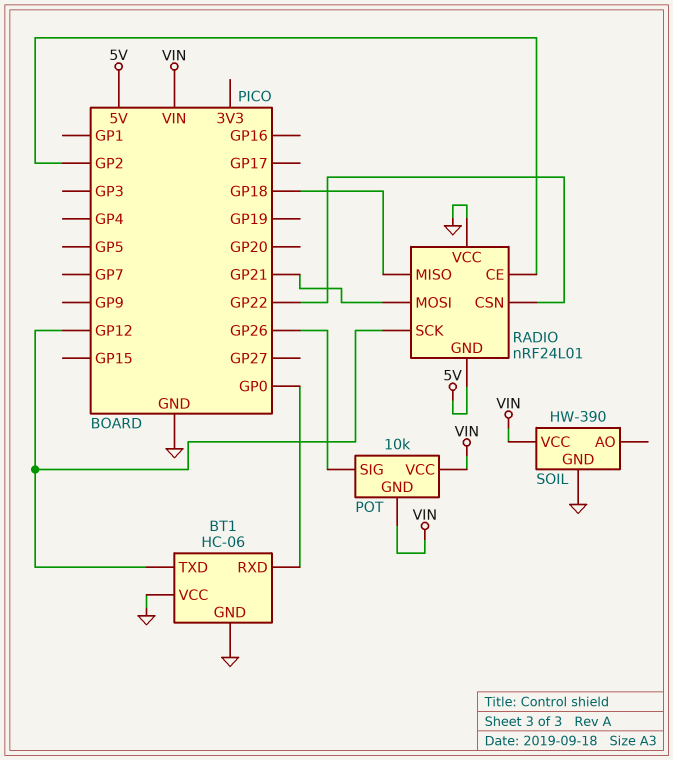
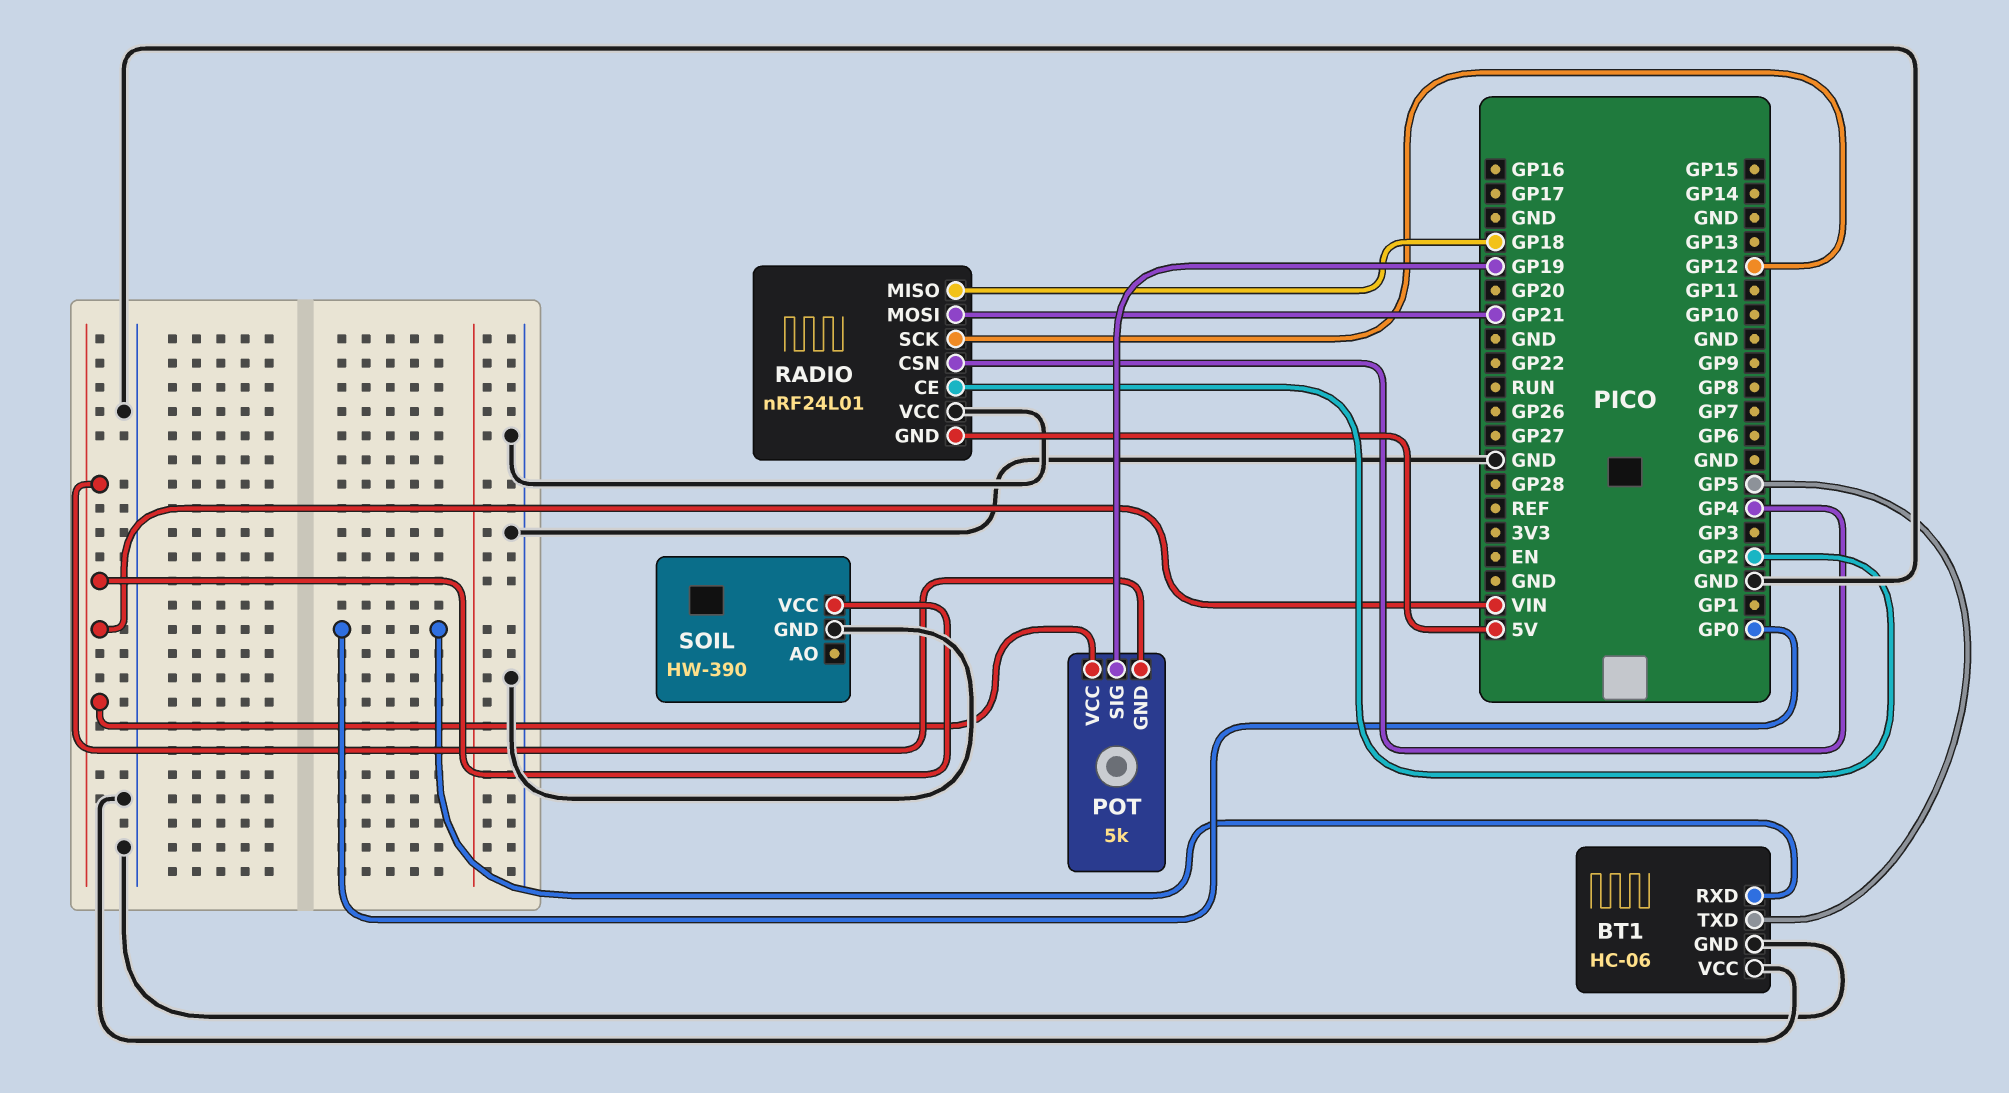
BT1 pin TXD: GP12 -> GP5
POT: 10k -> 5k
POT pin SIG: GP26 -> GP19
RADIO pin CSN: GP22 -> GP4

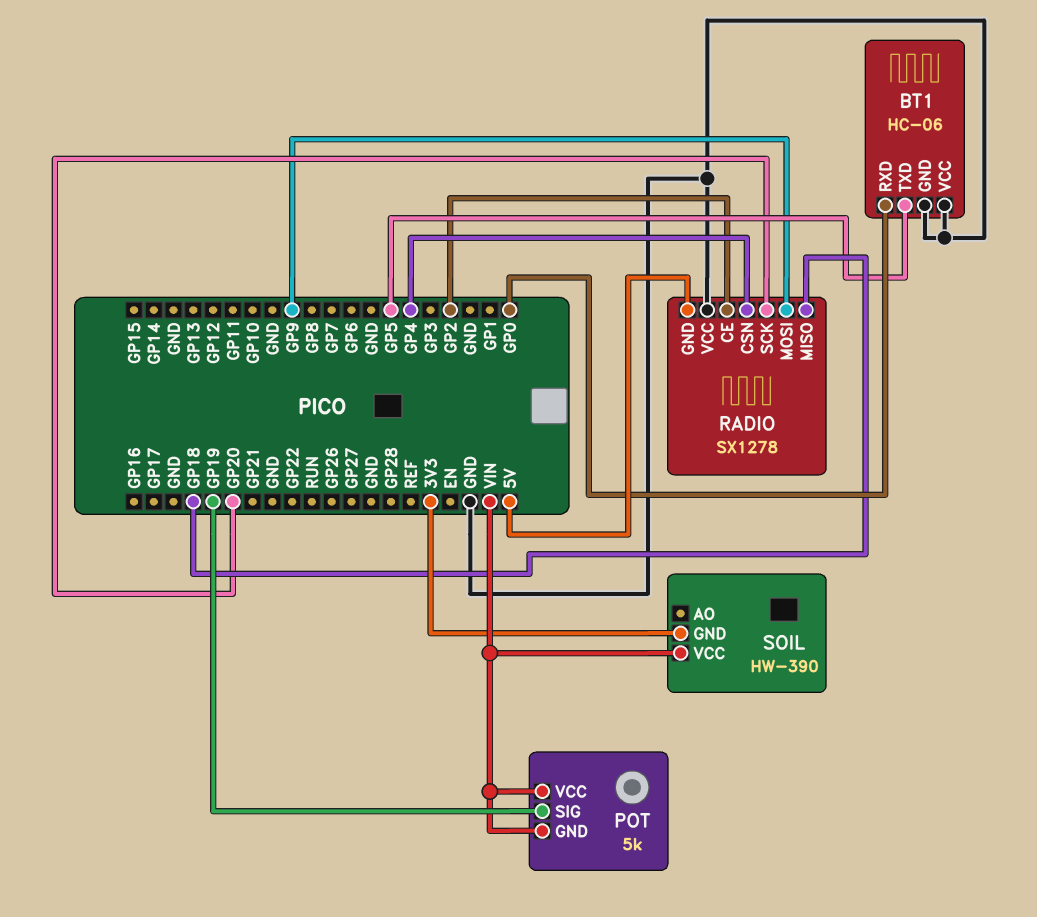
RADIO: nRF24L01 -> SX1278
RADIO pin MOSI: GP21 -> GP9
RADIO pin SCK: GP12 -> GP20
SOIL pin GND: GND -> 3V3

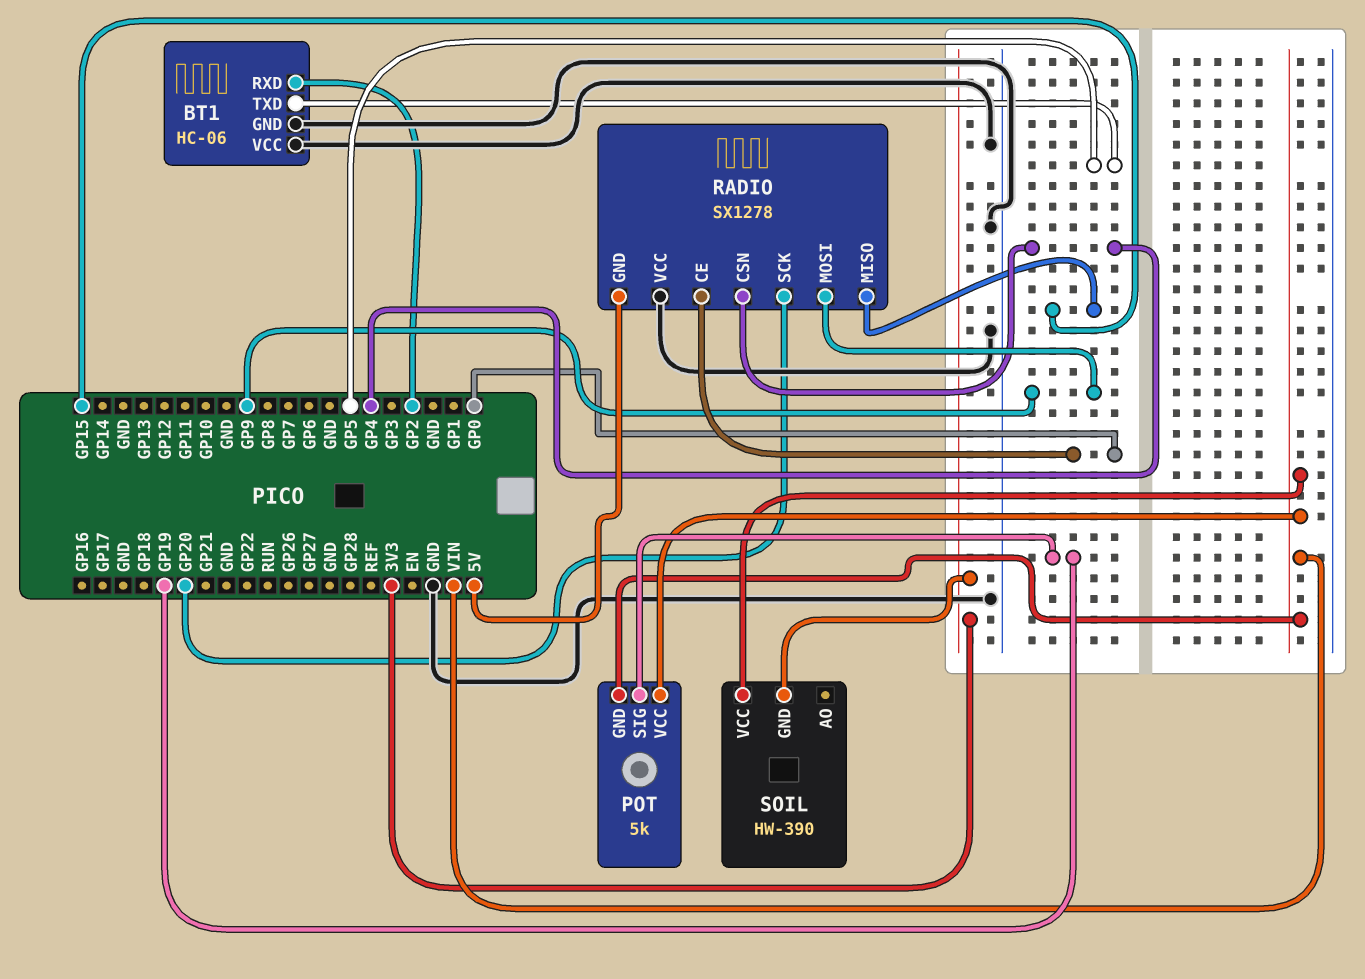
BT1 pin RXD: GP0 -> GP2
RADIO pin CE: GP2 -> GP0
RADIO pin MISO: GP18 -> GP15

